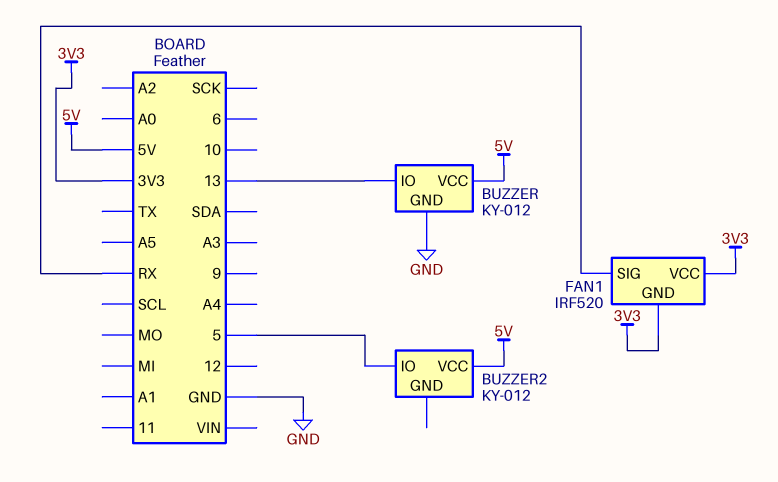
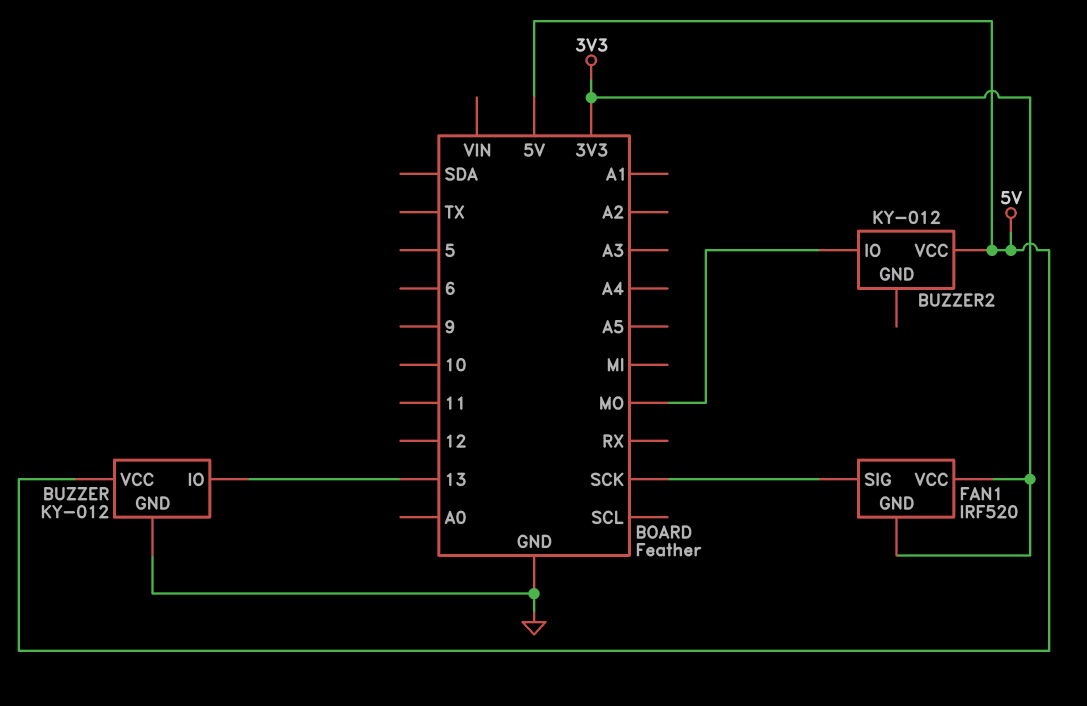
BUZZER2 pin IO: 5 -> MO
FAN1 pin SIG: RX -> SCK

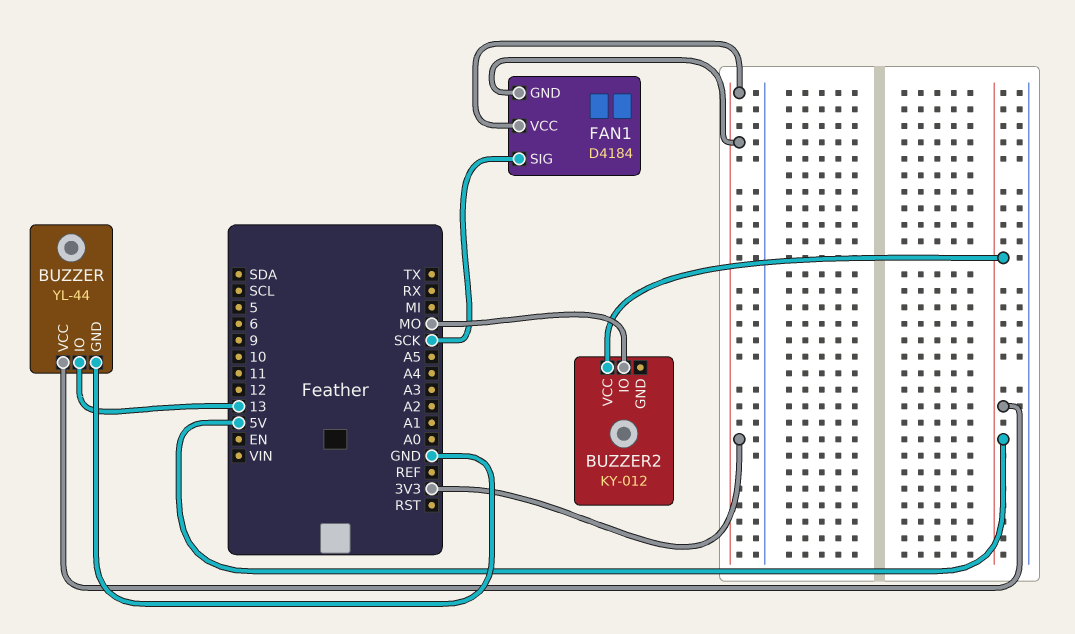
BUZZER: KY-012 -> YL-44
FAN1: IRF520 -> D4184

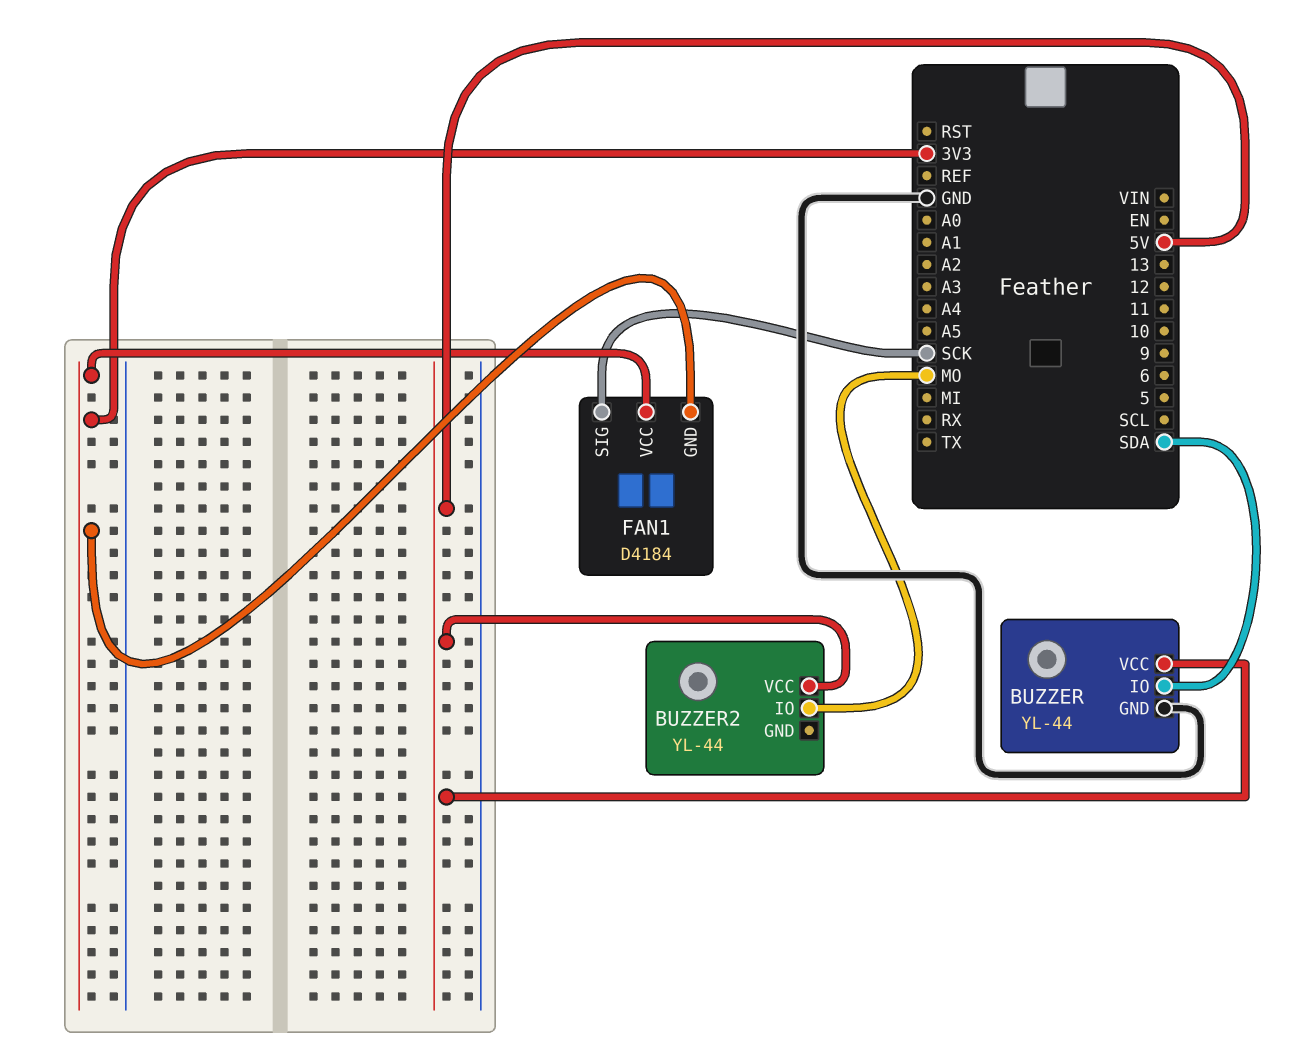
BUZZER pin IO: 13 -> SDA
BUZZER2: KY-012 -> YL-44

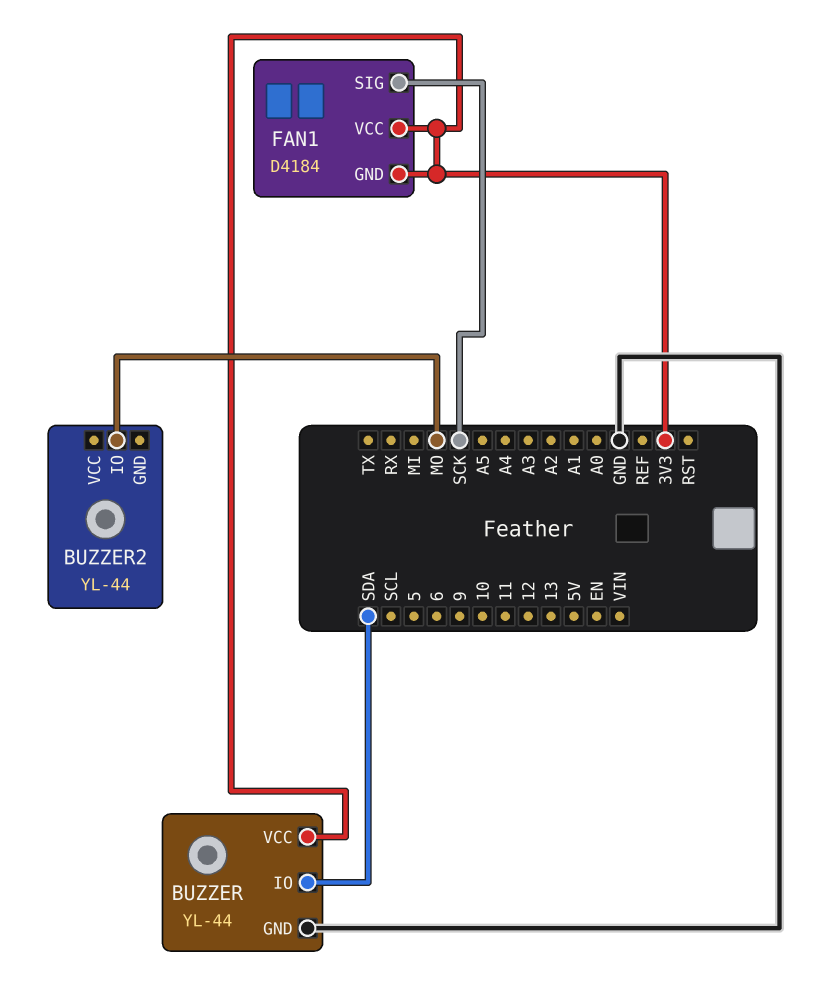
BUZZER pin VCC: 5V -> 3V3
BUZZER2 pin VCC: 5V -> none

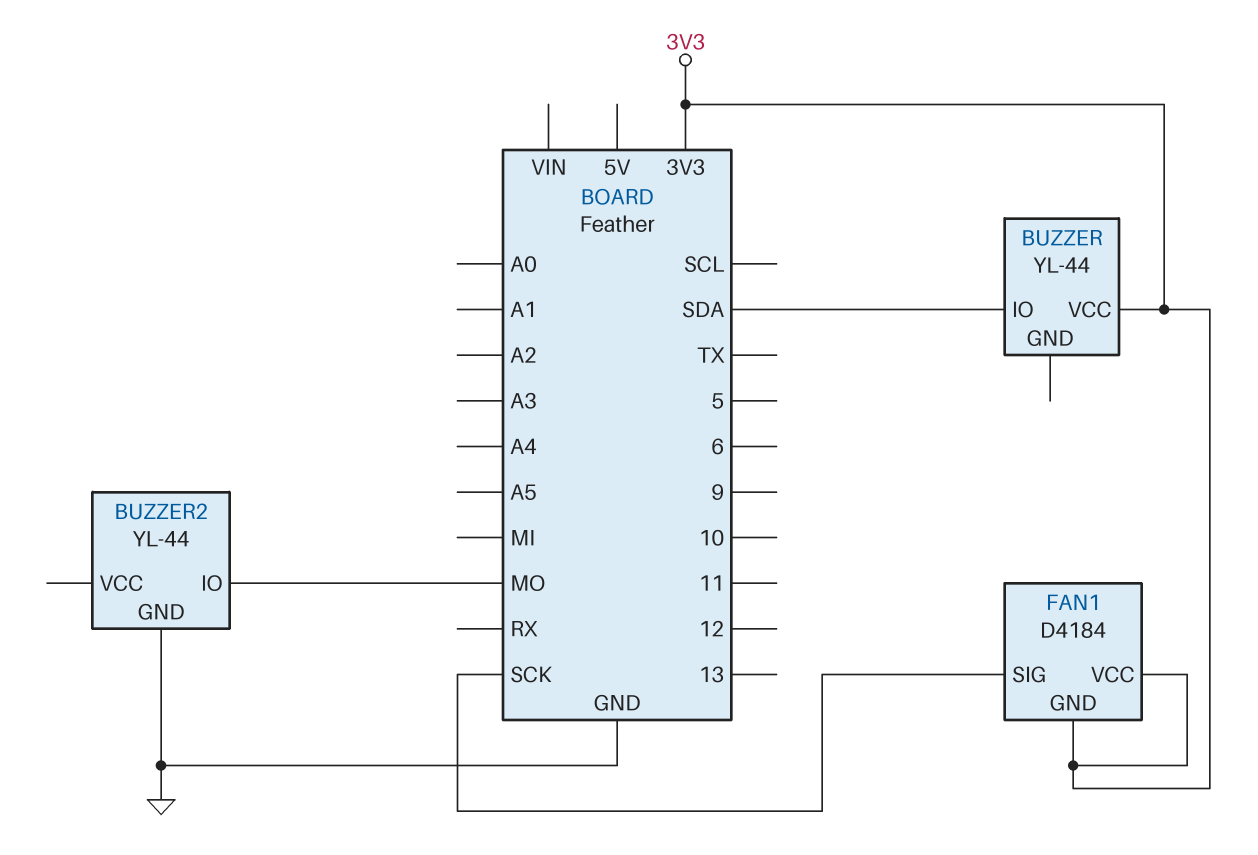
BUZZER pin GND: GND -> none
BUZZER2 pin GND: none -> GND

